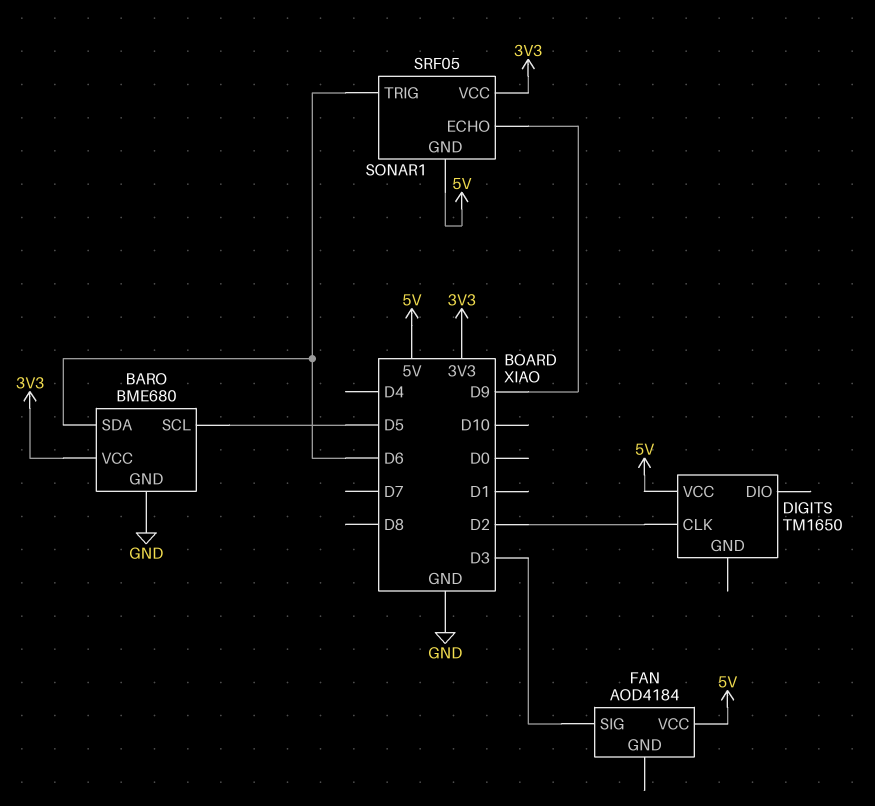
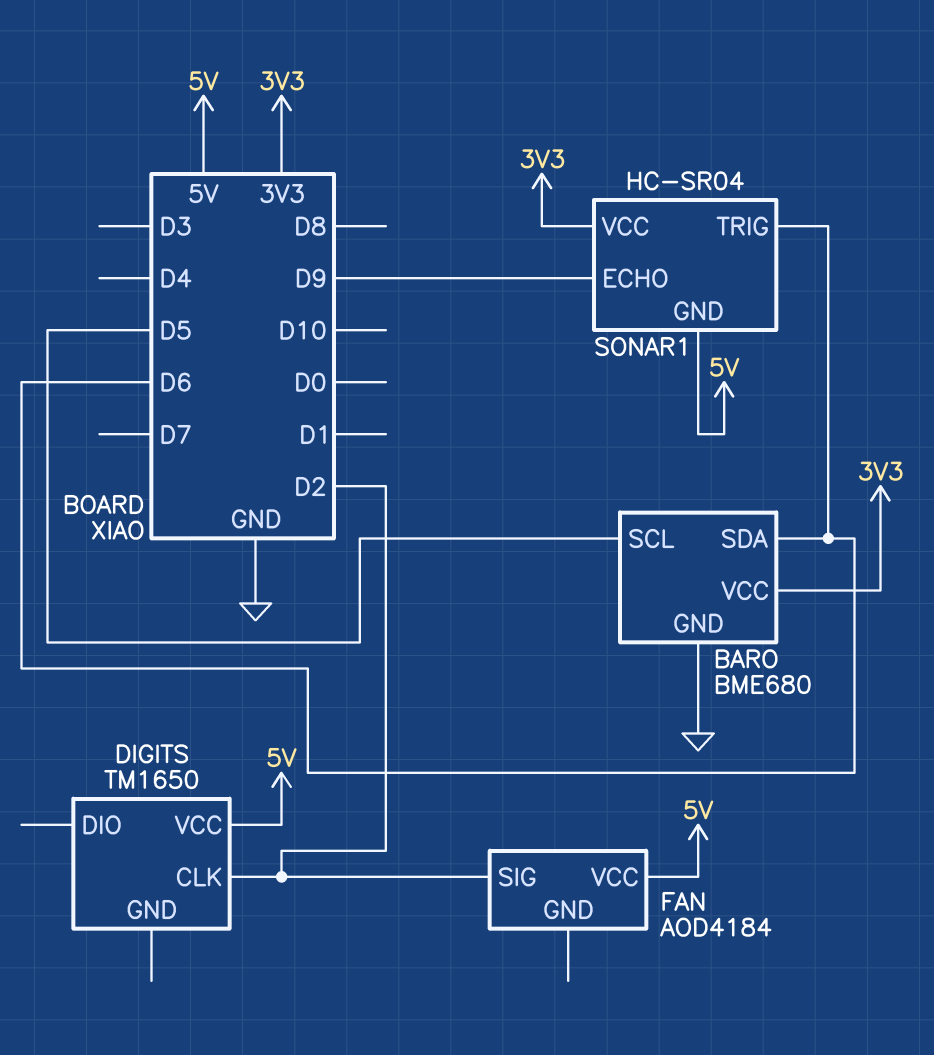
FAN pin SIG: D3 -> D2
SONAR1: SRF05 -> HC-SR04

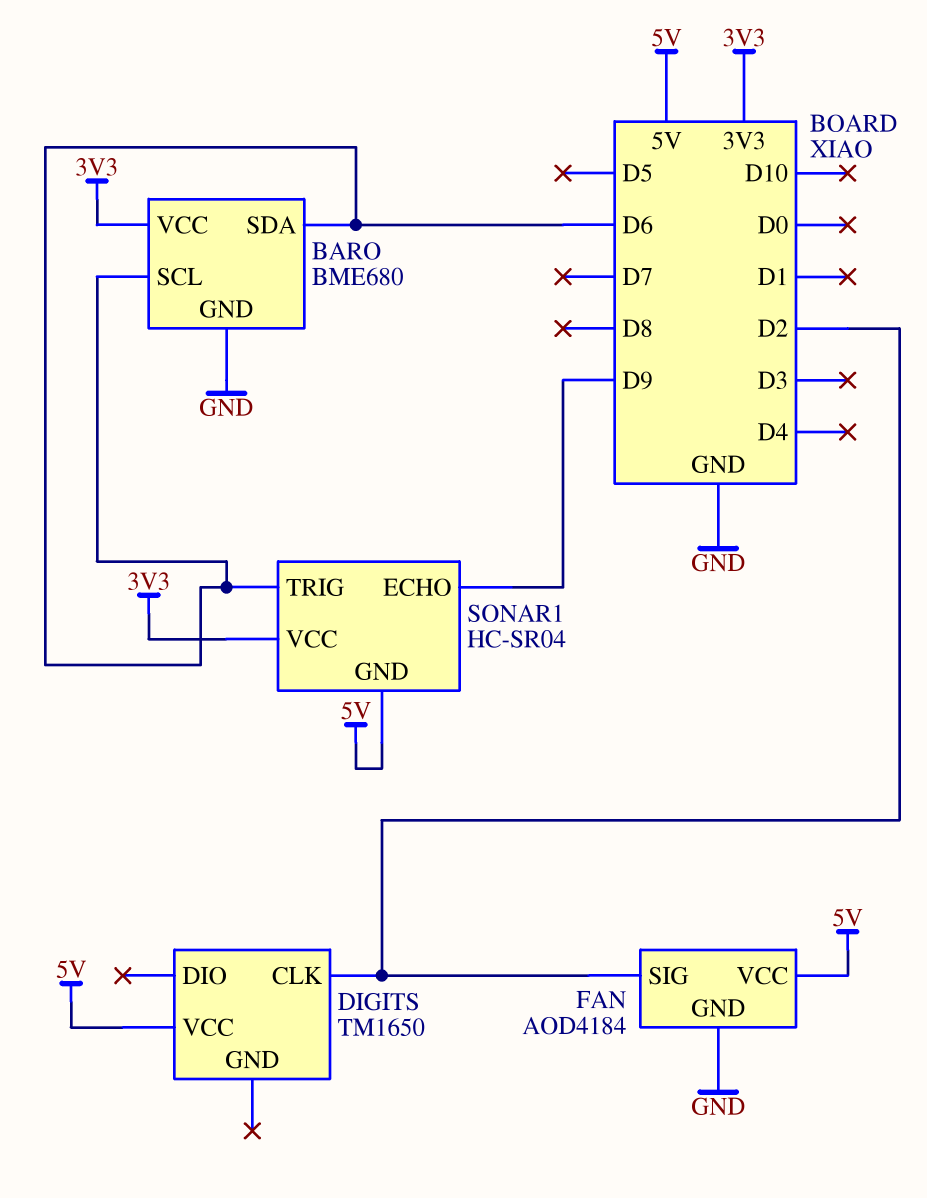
BARO pin SCL: D5 -> D6
FAN pin GND: none -> GND

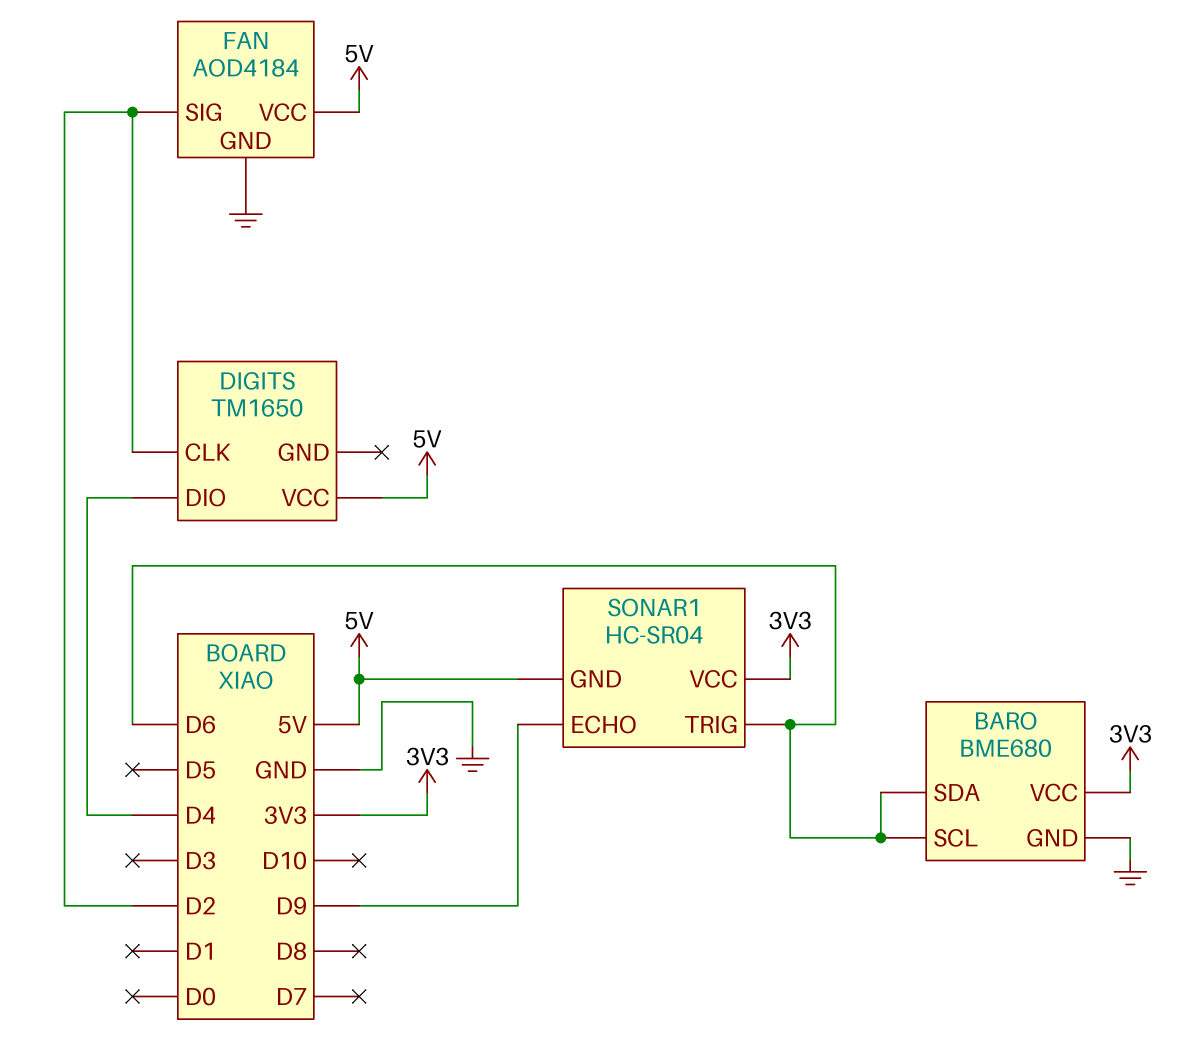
DIGITS pin DIO: none -> D4

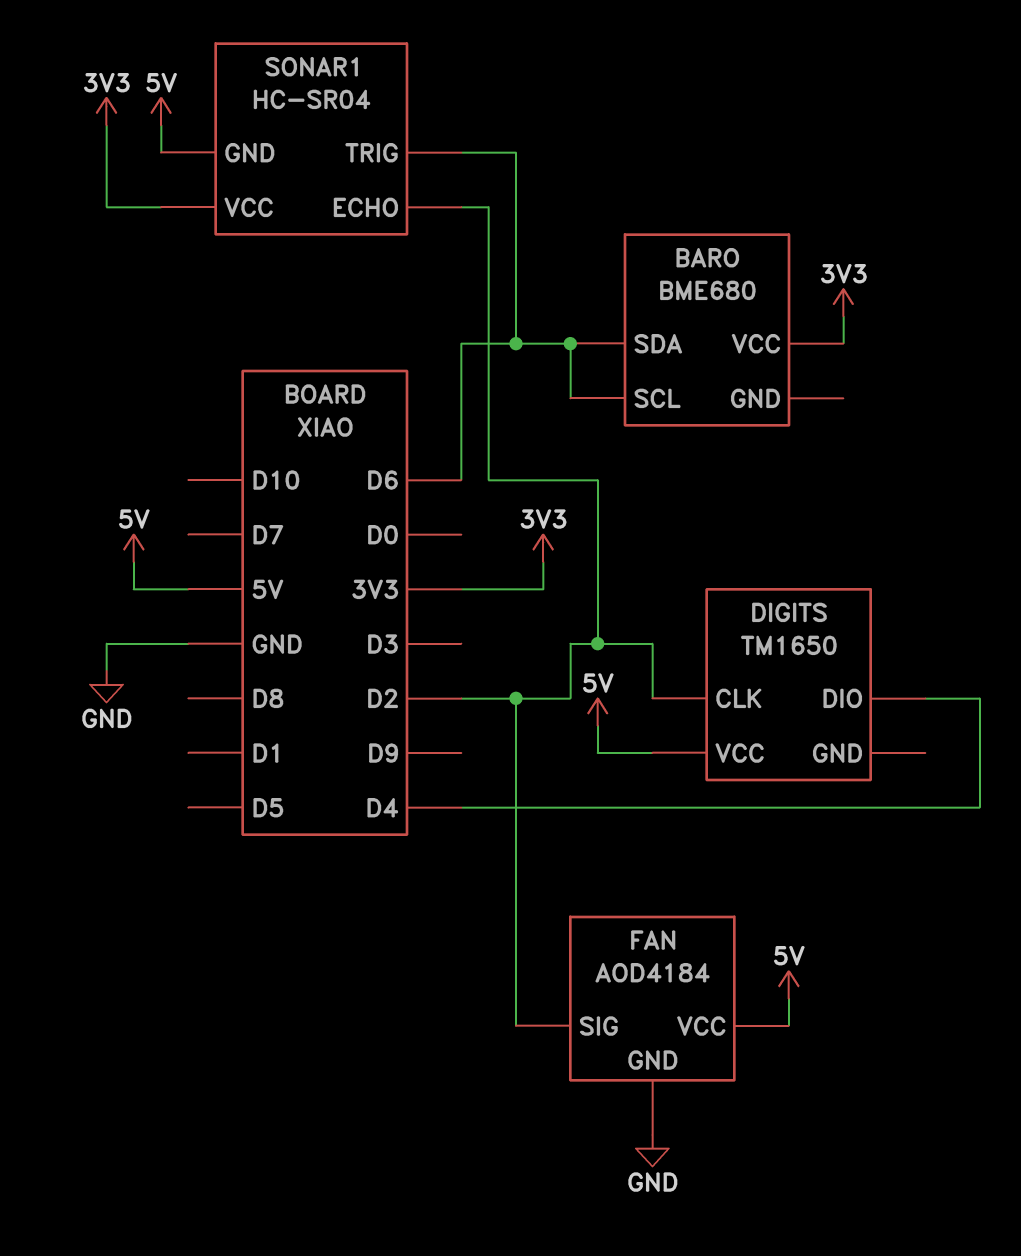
BARO pin GND: GND -> none
SONAR1 pin ECHO: D9 -> D2

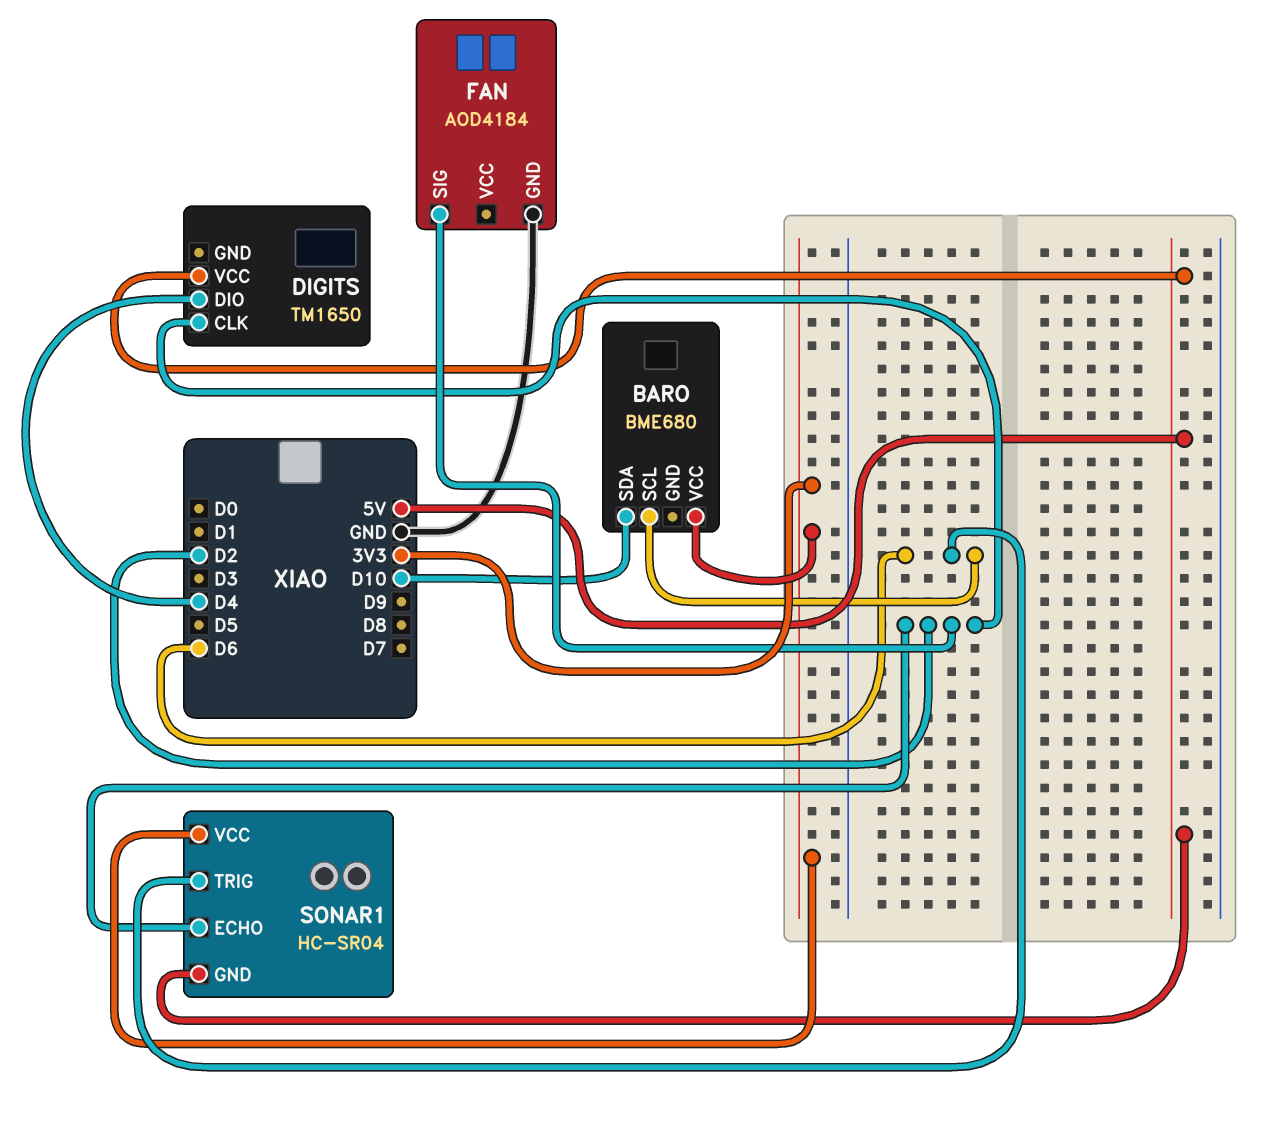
BARO pin SDA: D6 -> D10
FAN pin VCC: 5V -> none

